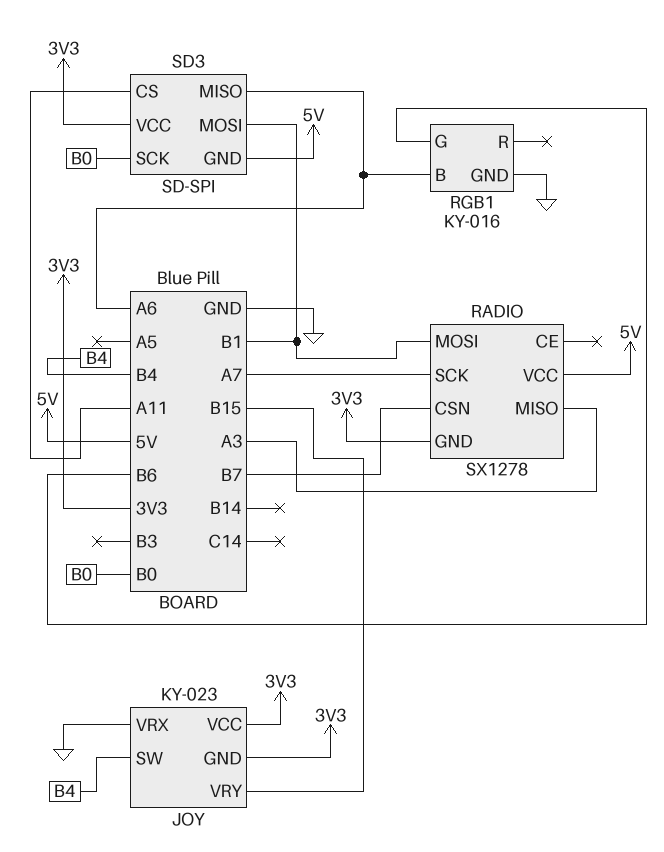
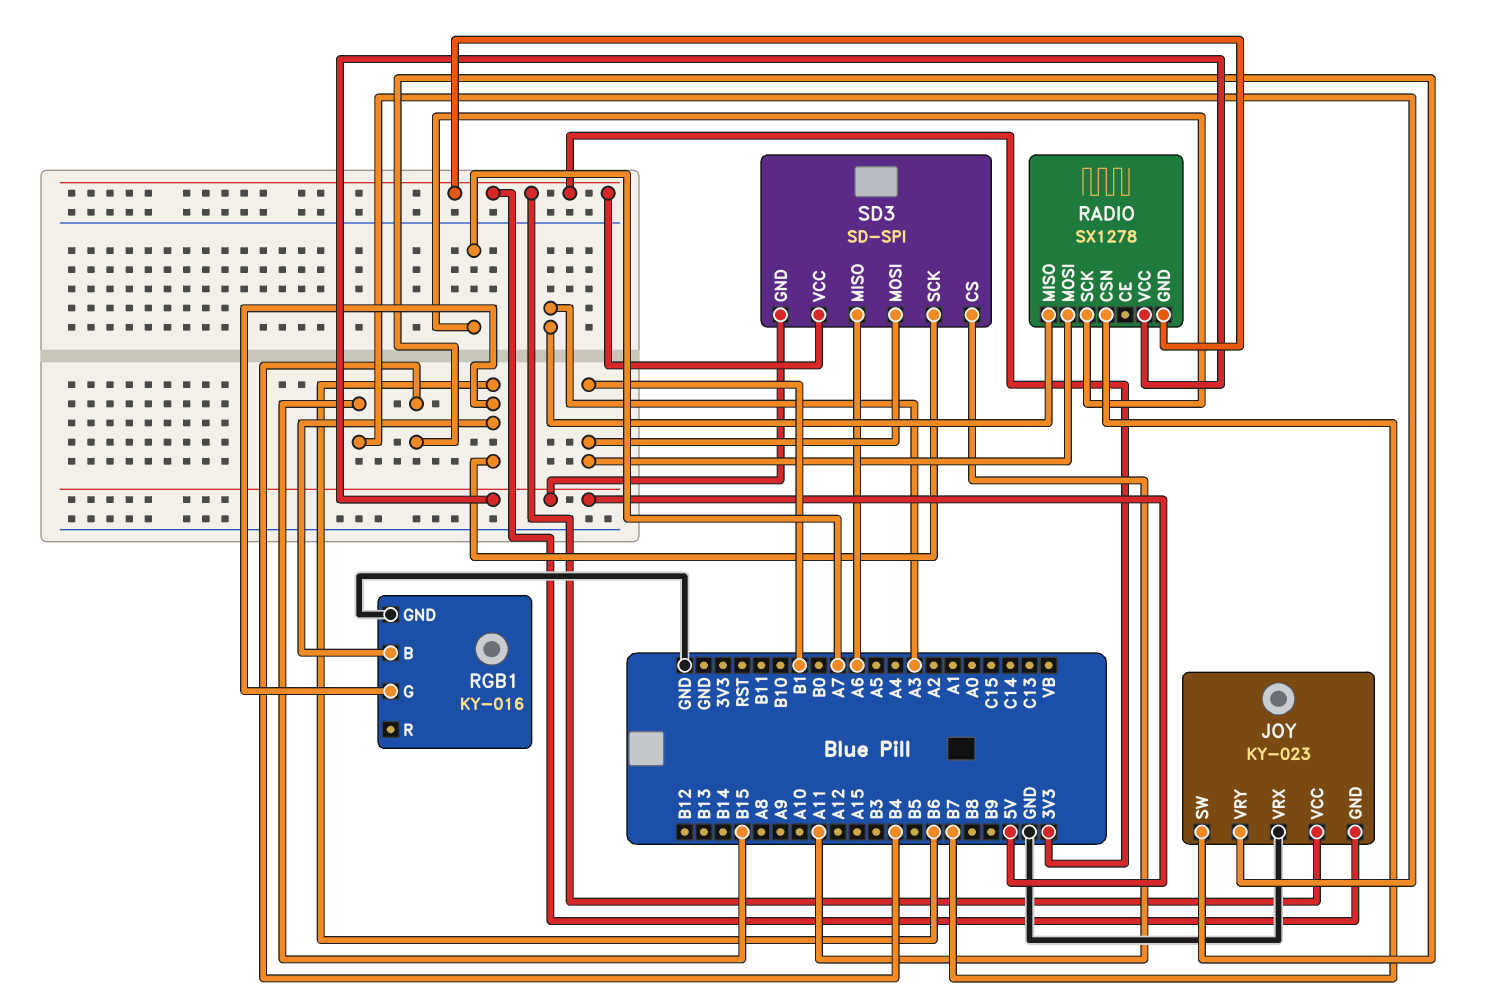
RGB1 pin B: A6 -> B6
SD3 pin SCK: B0 -> B6

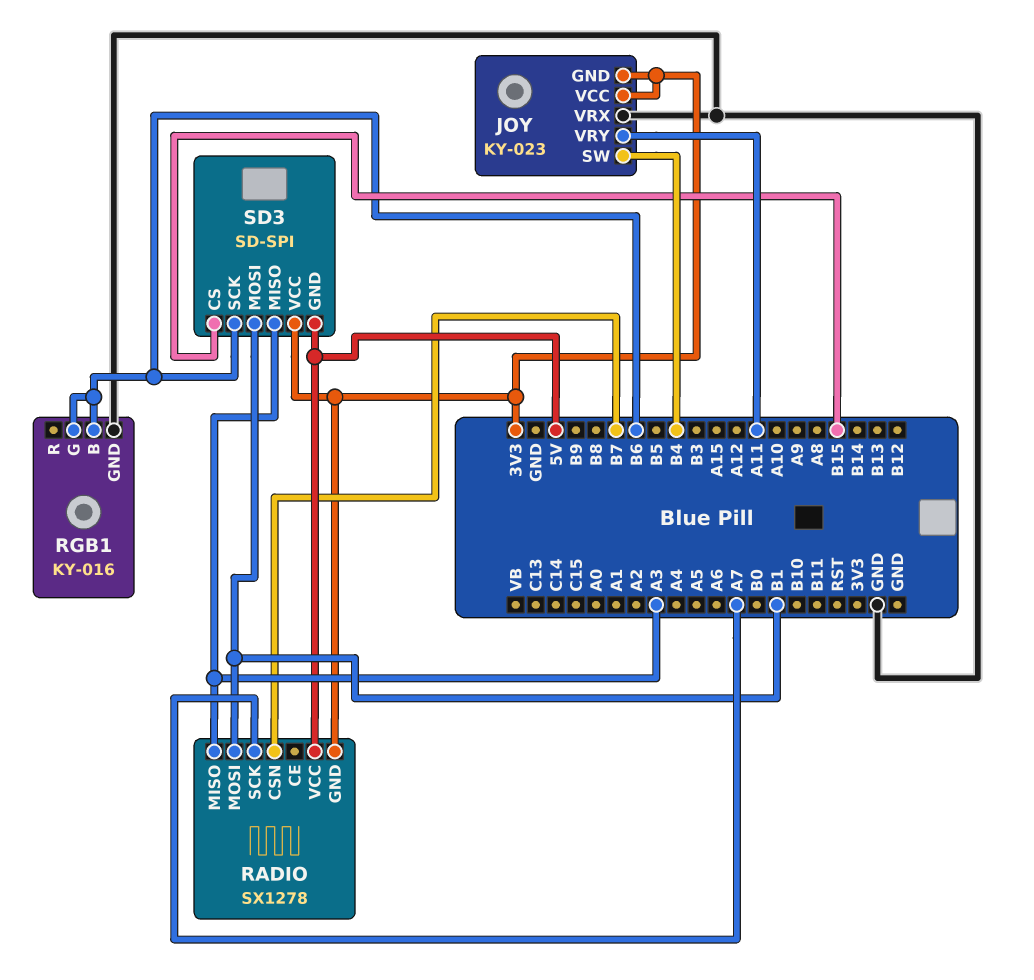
JOY pin VRY: B15 -> A11
SD3 pin CS: A11 -> B15
SD3 pin MISO: A6 -> A3

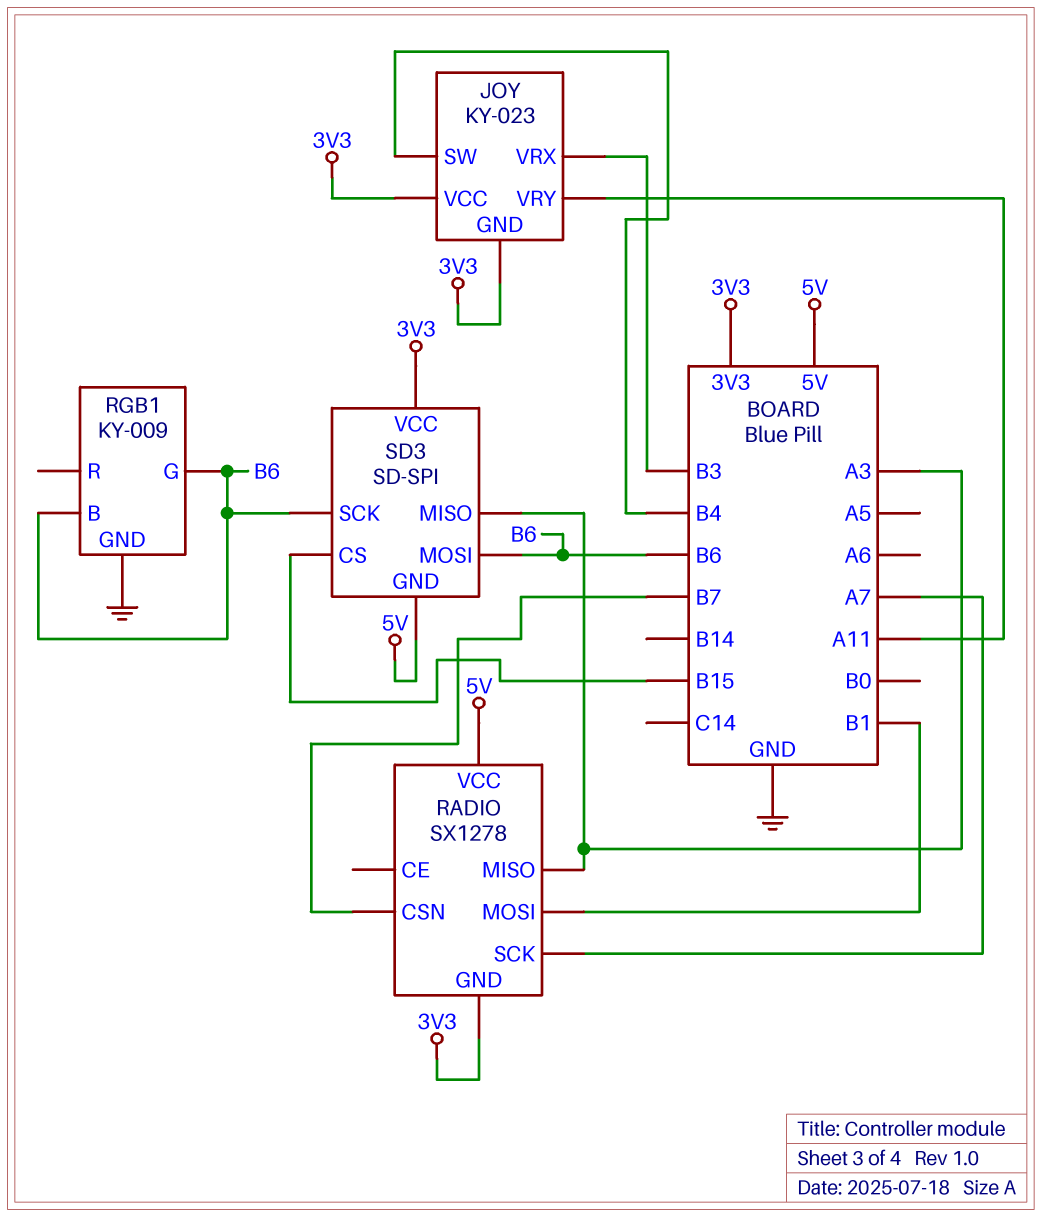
JOY pin VRX: GND -> B3
RGB1: KY-016 -> KY-009
SD3 pin MOSI: B1 -> B6

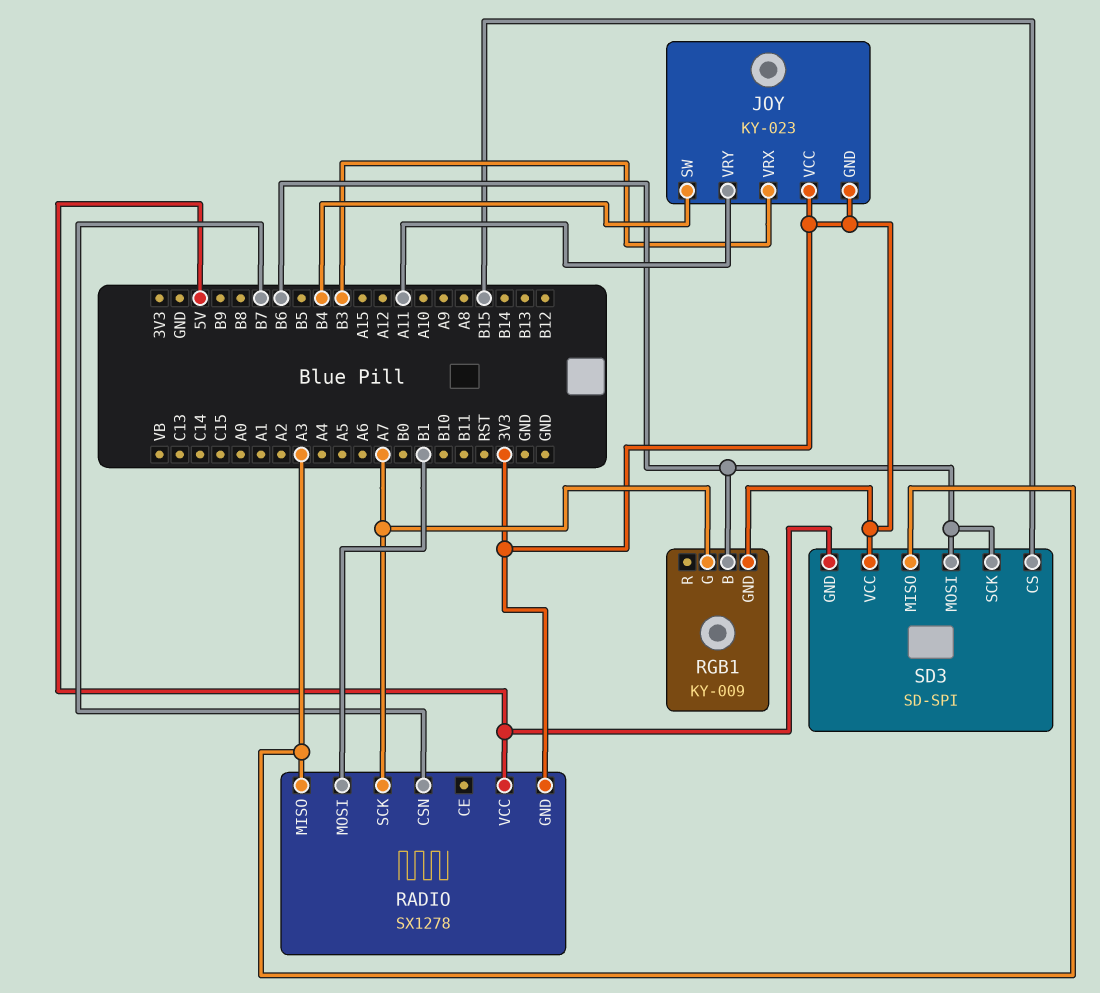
RGB1 pin G: B6 -> A7
RGB1 pin GND: GND -> 3V3

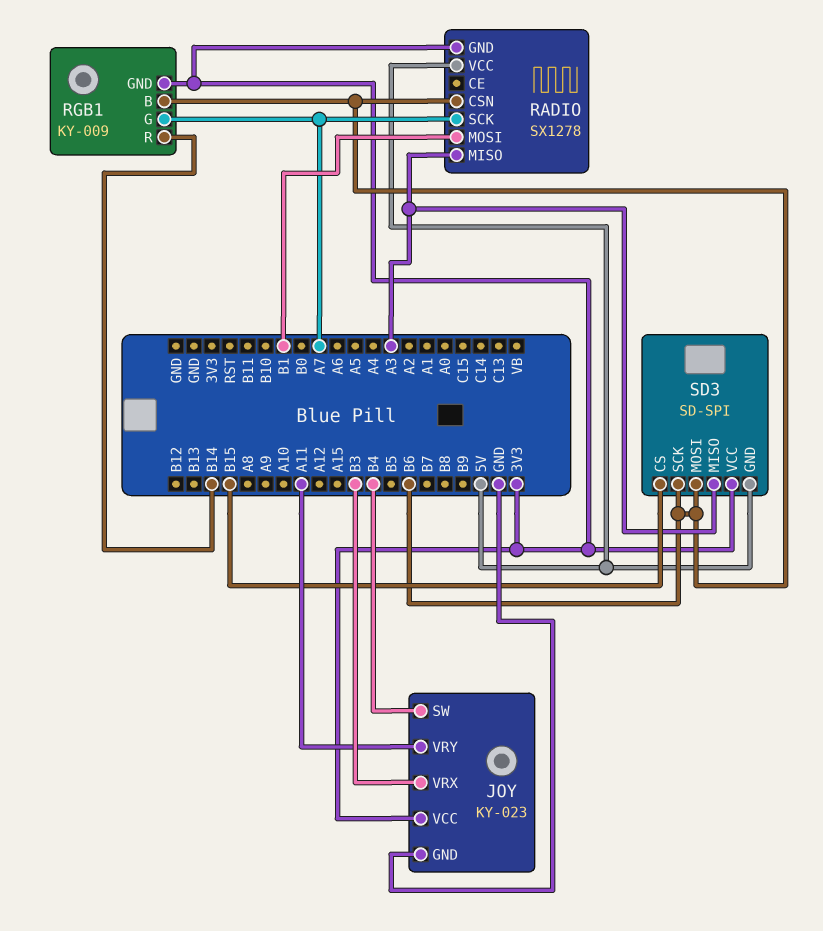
JOY pin GND: 3V3 -> GND
RADIO pin CSN: B7 -> B6
RGB1 pin R: none -> B14

